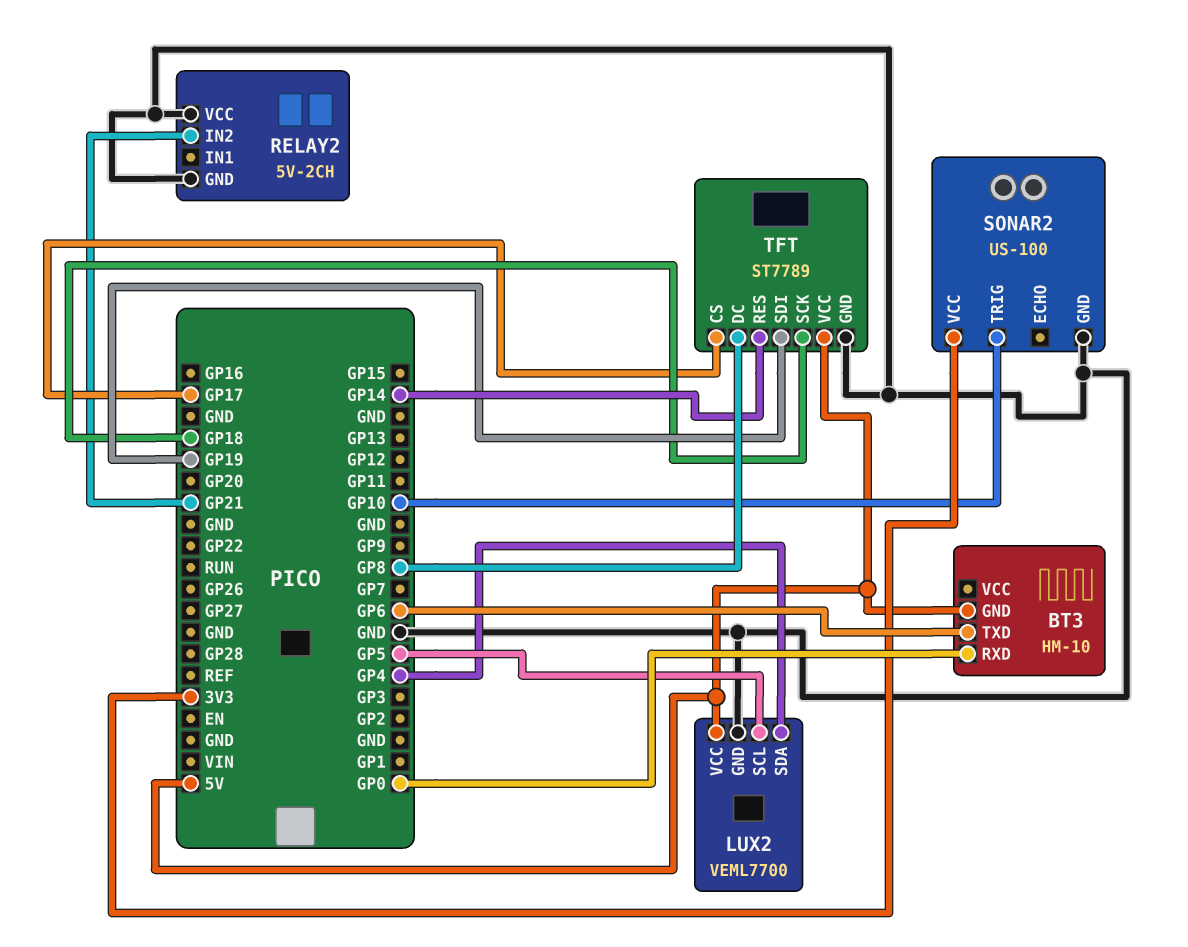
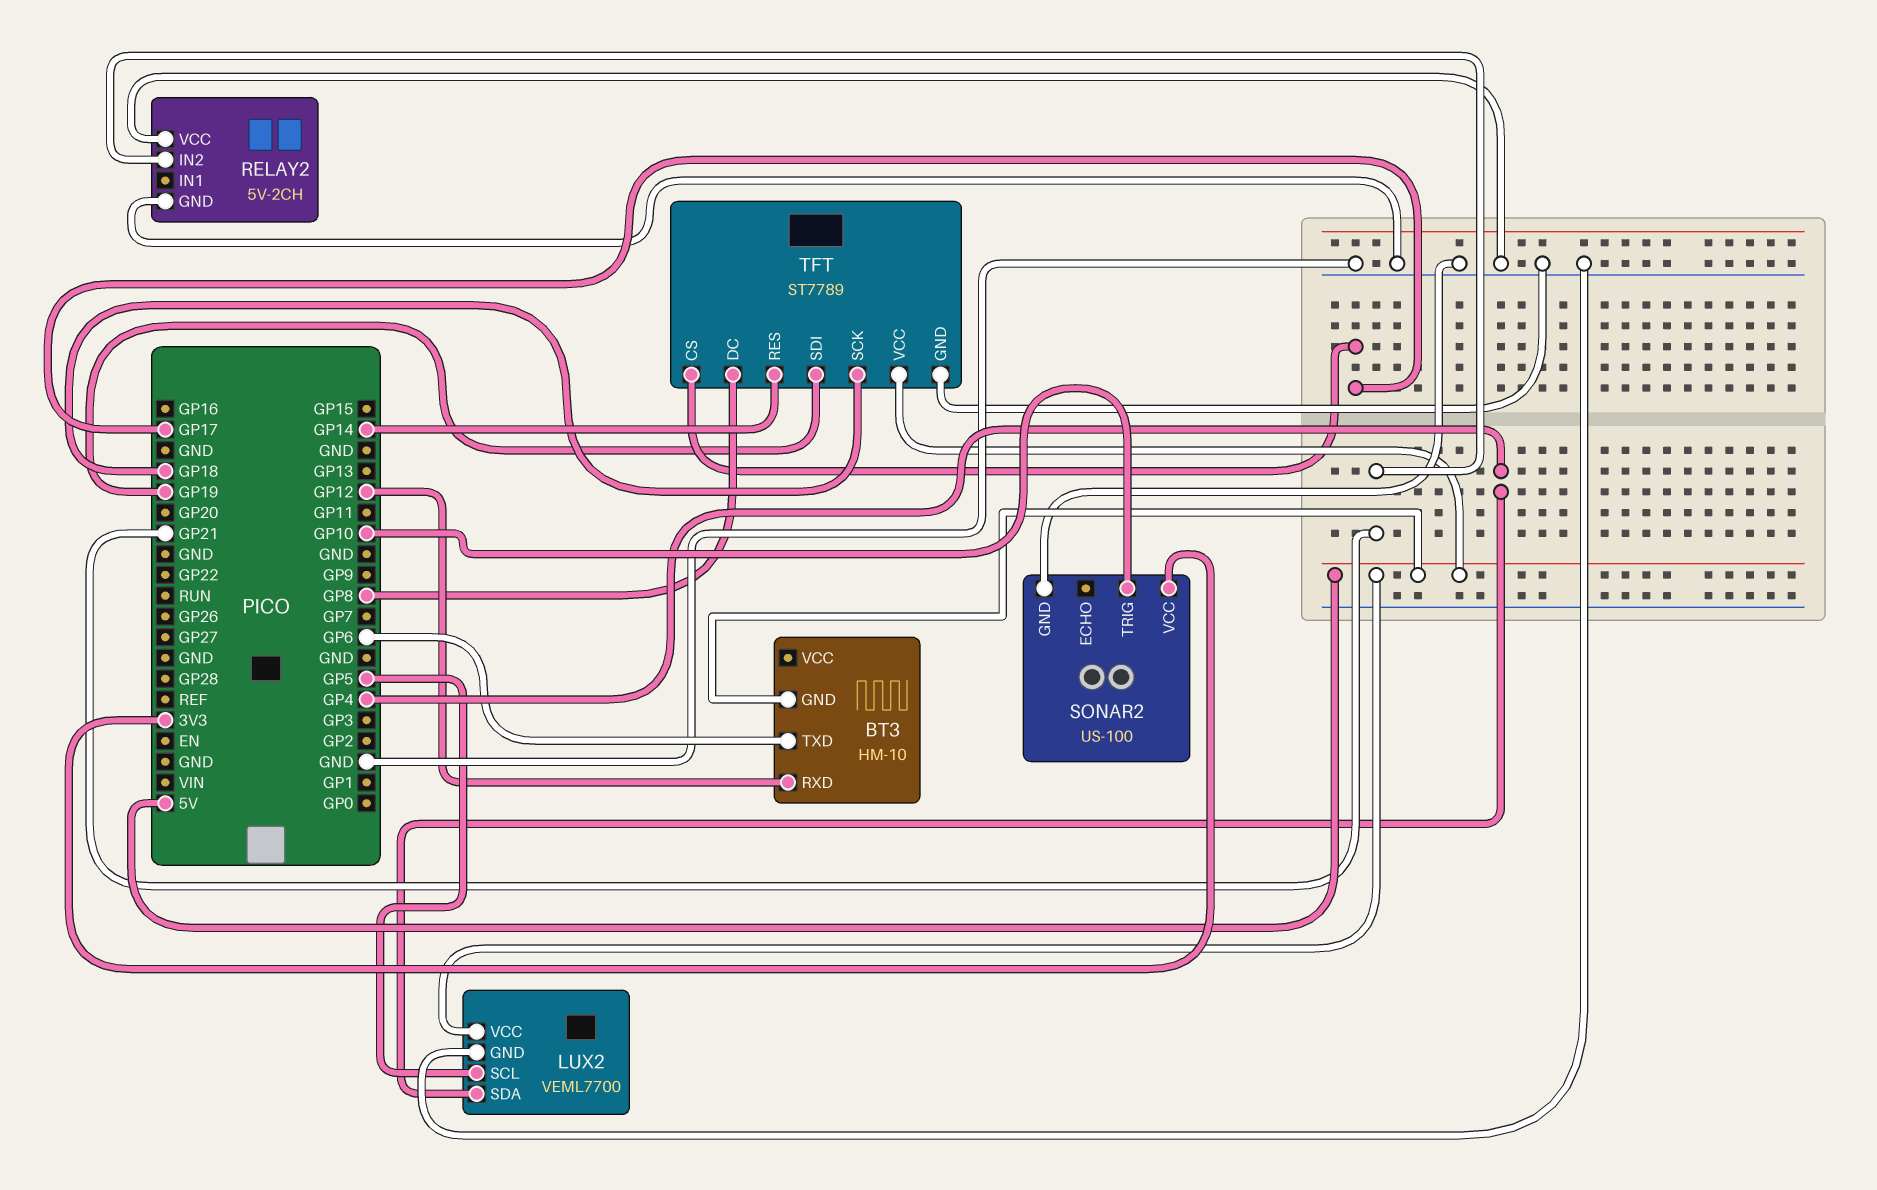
BT3 pin RXD: GP0 -> GP12

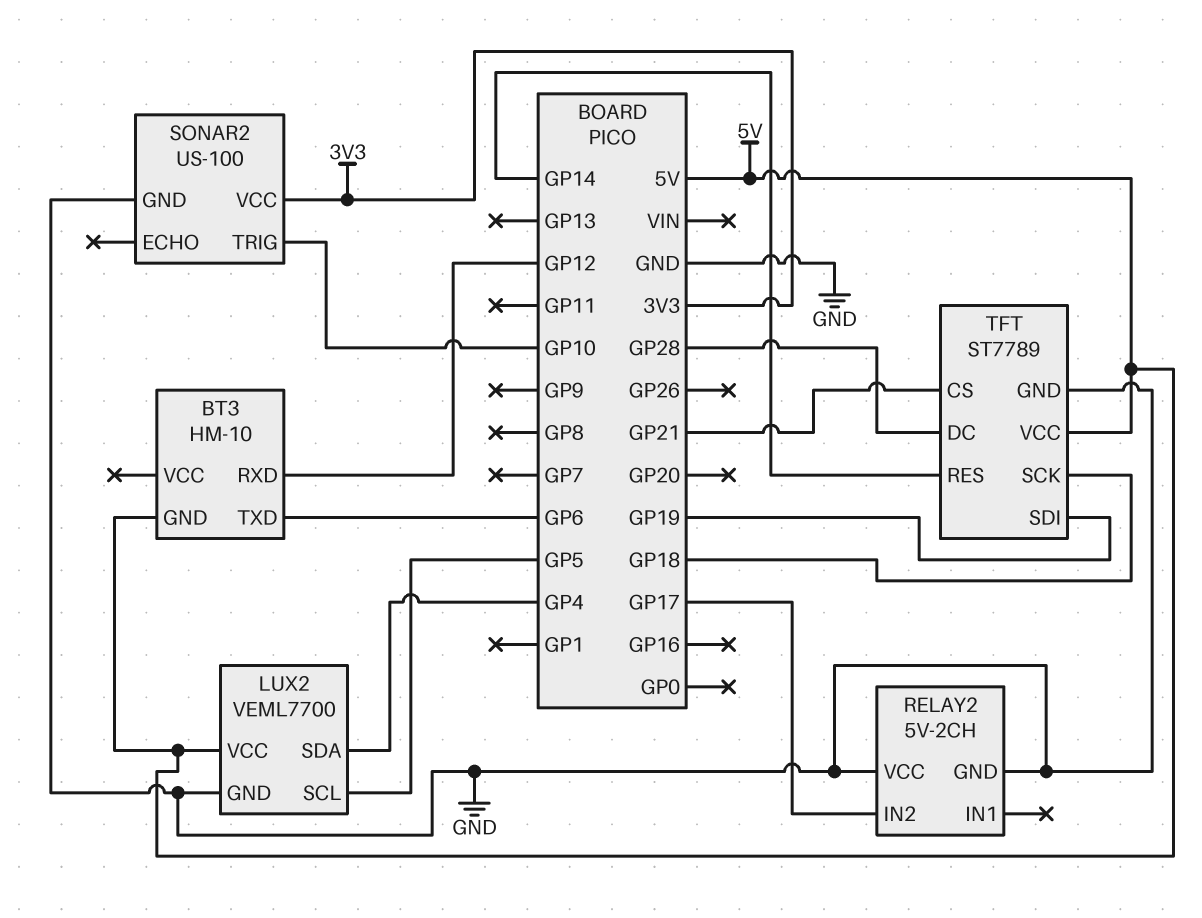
RELAY2 pin IN2: GP21 -> GP17
TFT pin CS: GP17 -> GP21
TFT pin DC: GP8 -> GP28

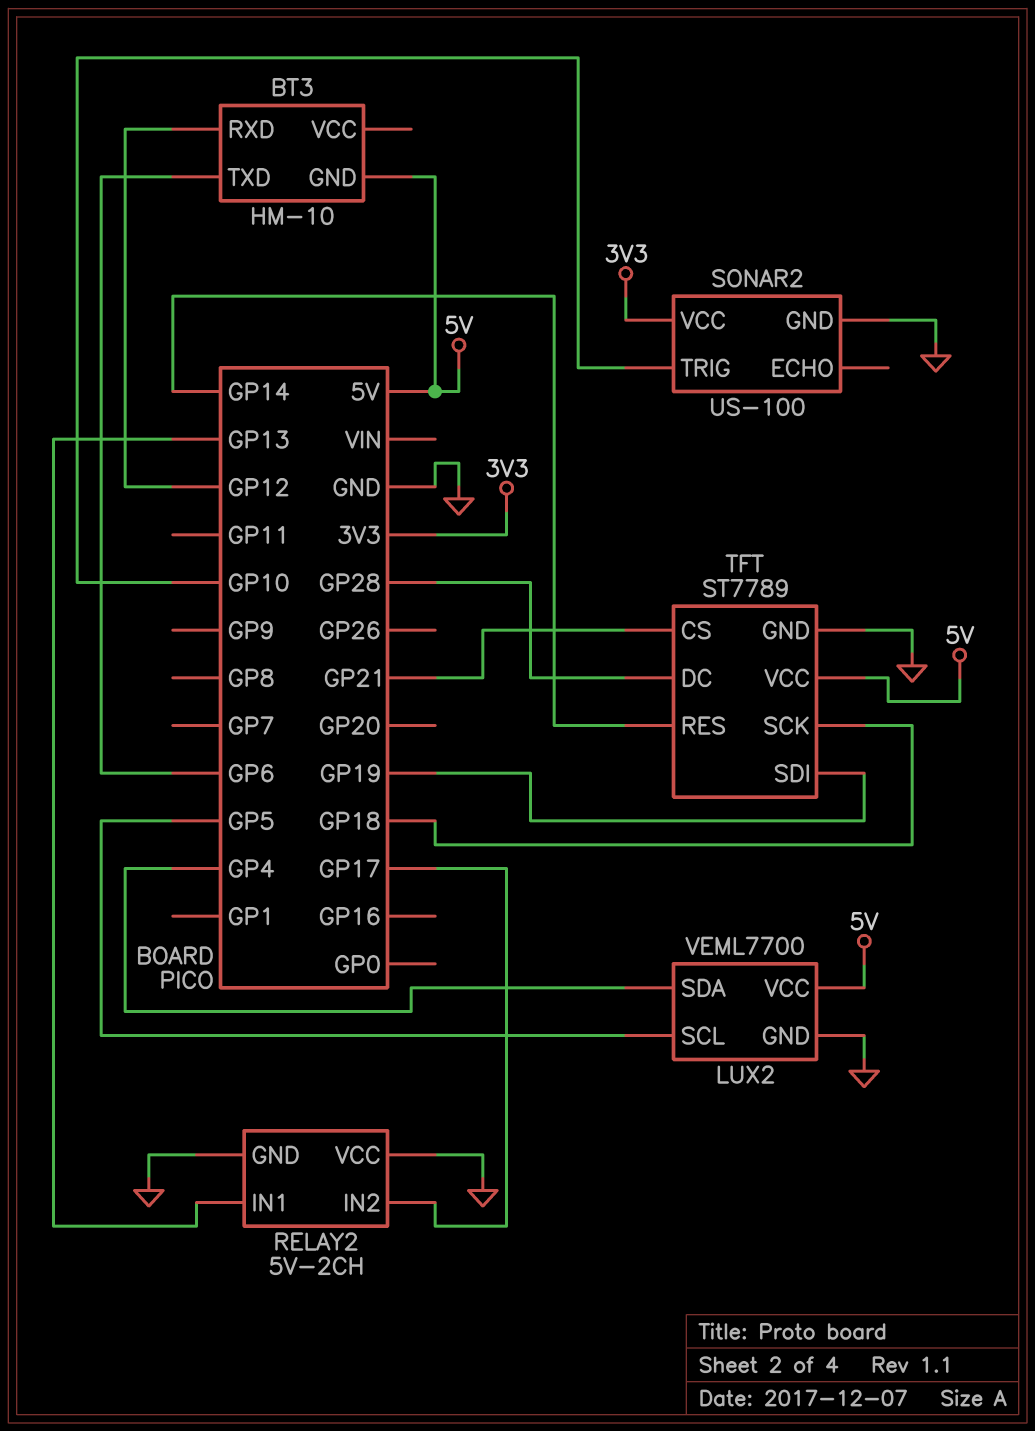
RELAY2 pin IN1: none -> GP13

